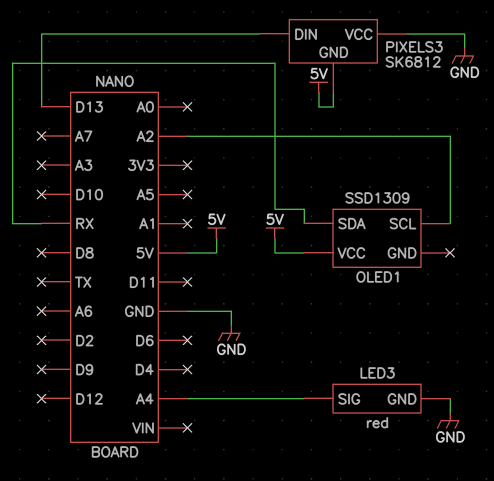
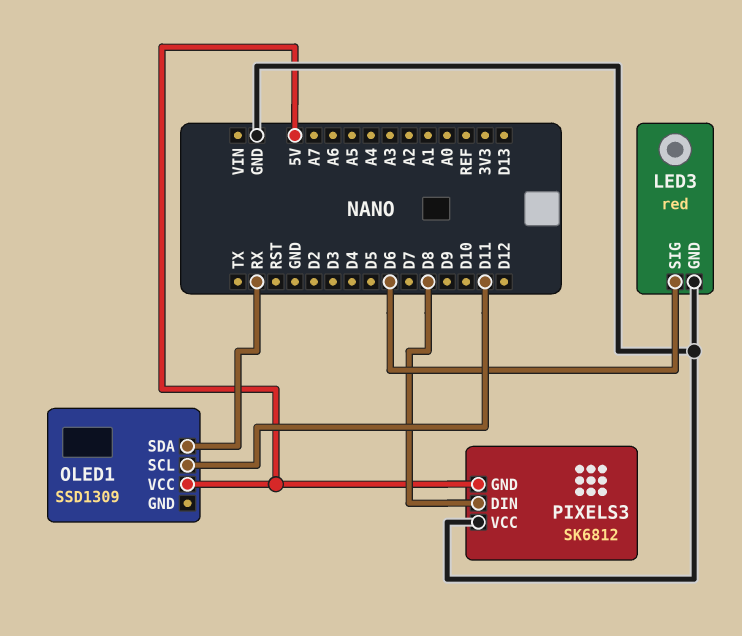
LED3 pin SIG: A4 -> D6
OLED1 pin SCL: A2 -> D11
PIXELS3 pin DIN: D13 -> D8

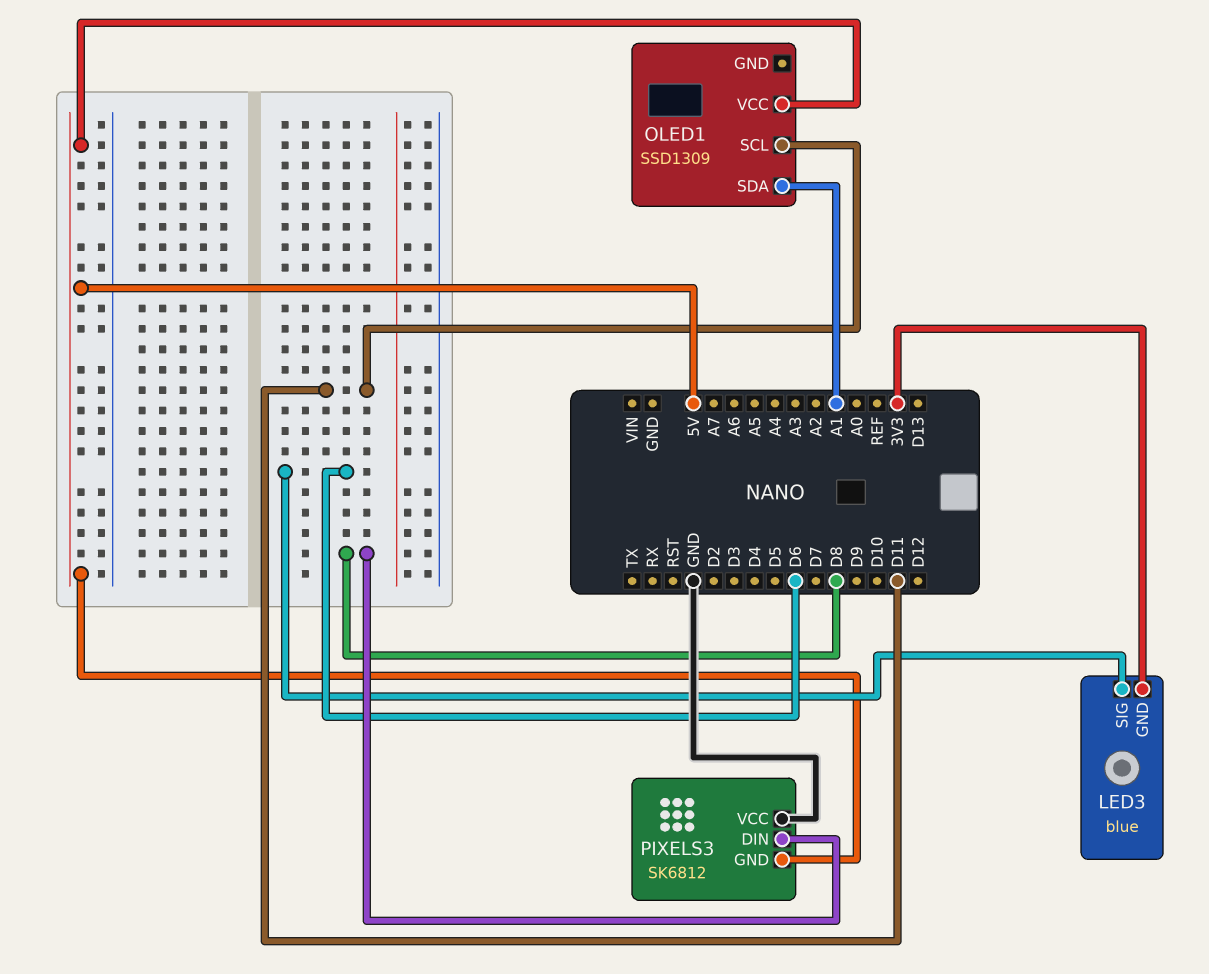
LED3: red -> blue
LED3 pin GND: GND -> 3V3
OLED1 pin SDA: RX -> A1

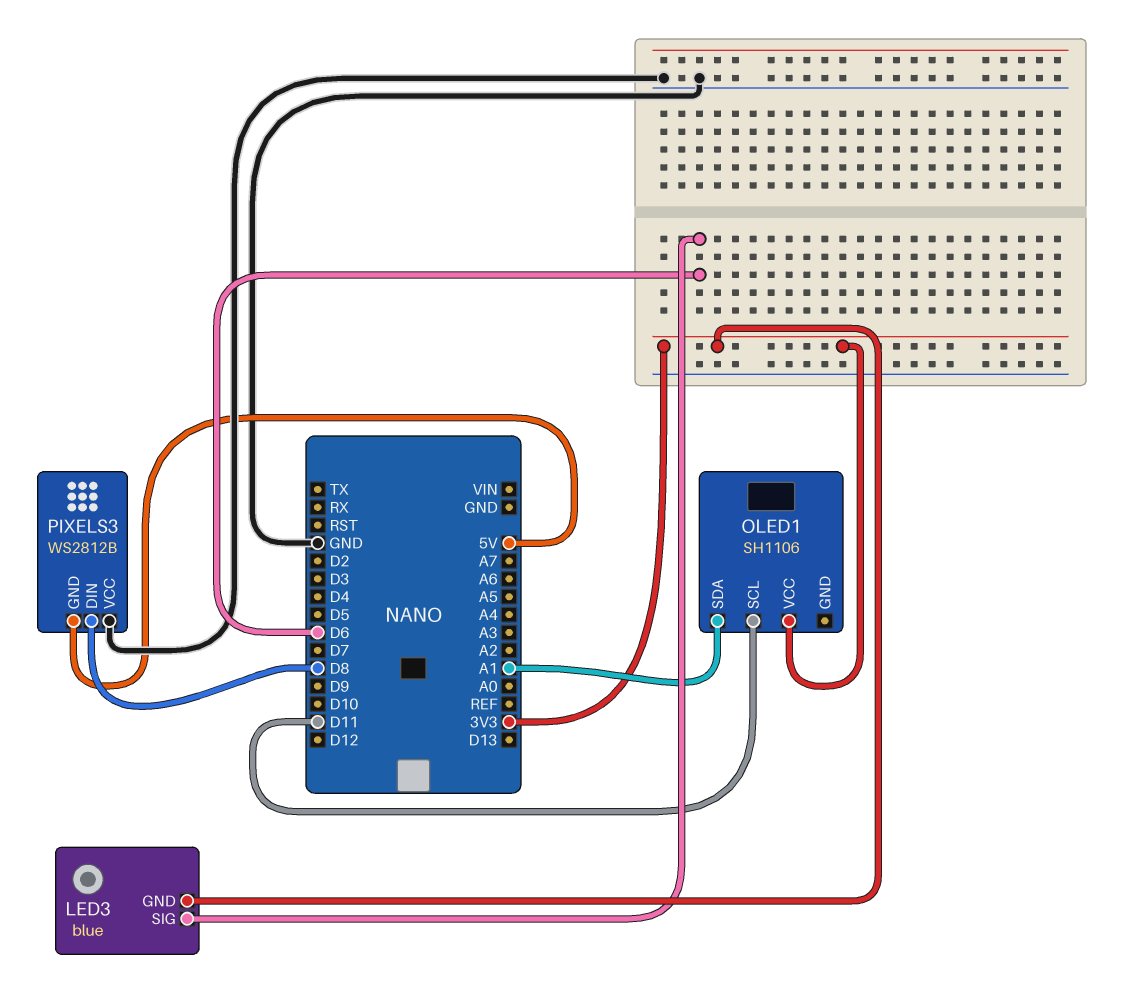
OLED1: SSD1309 -> SH1106
OLED1 pin VCC: 5V -> 3V3
PIXELS3: SK6812 -> WS2812B

